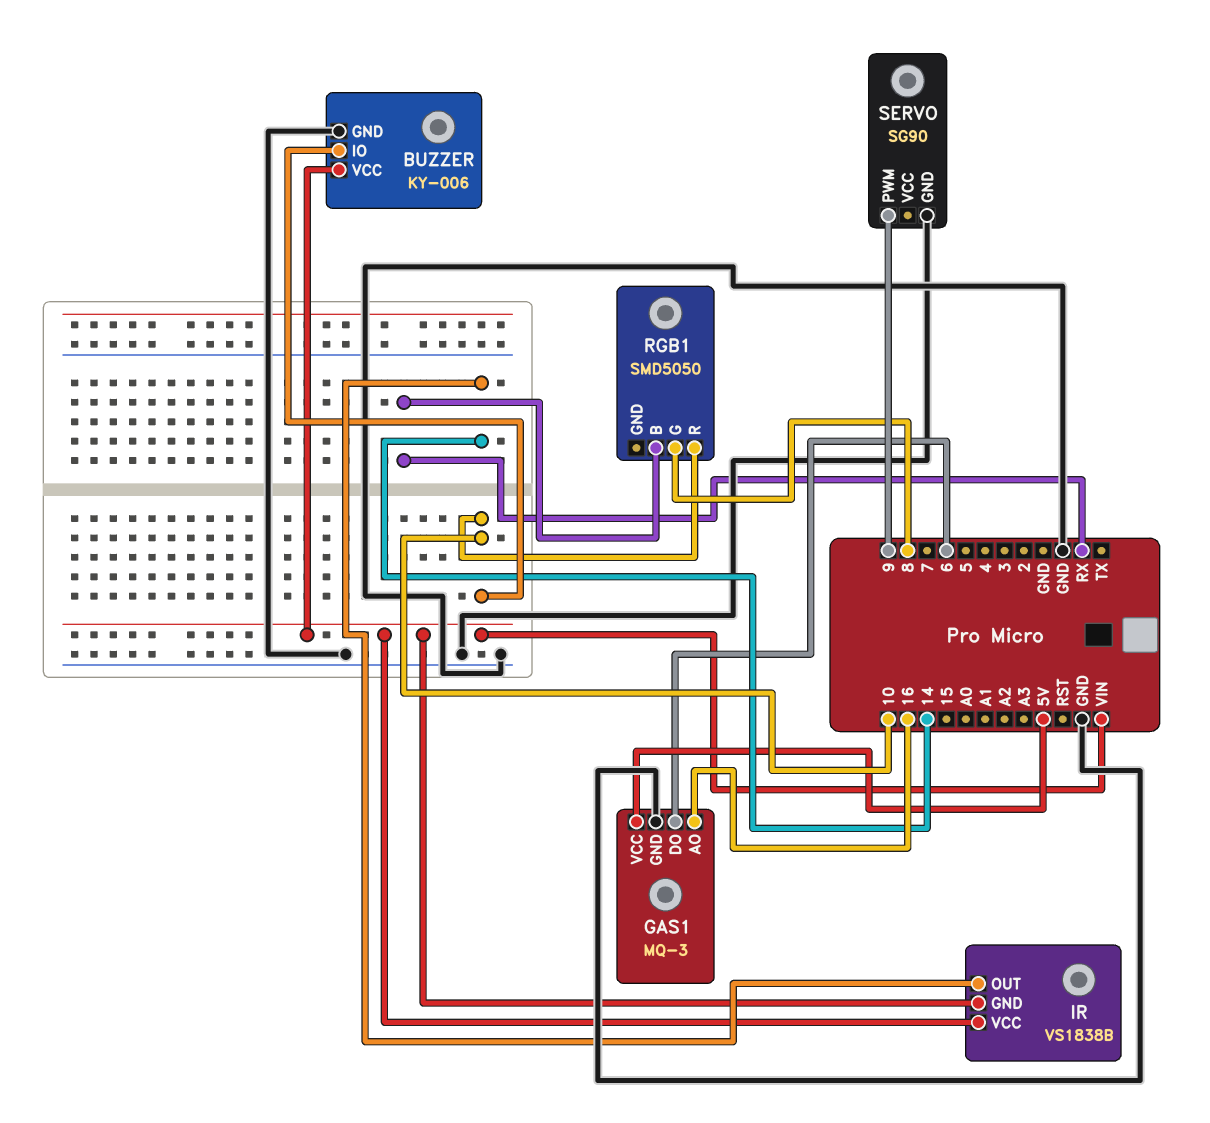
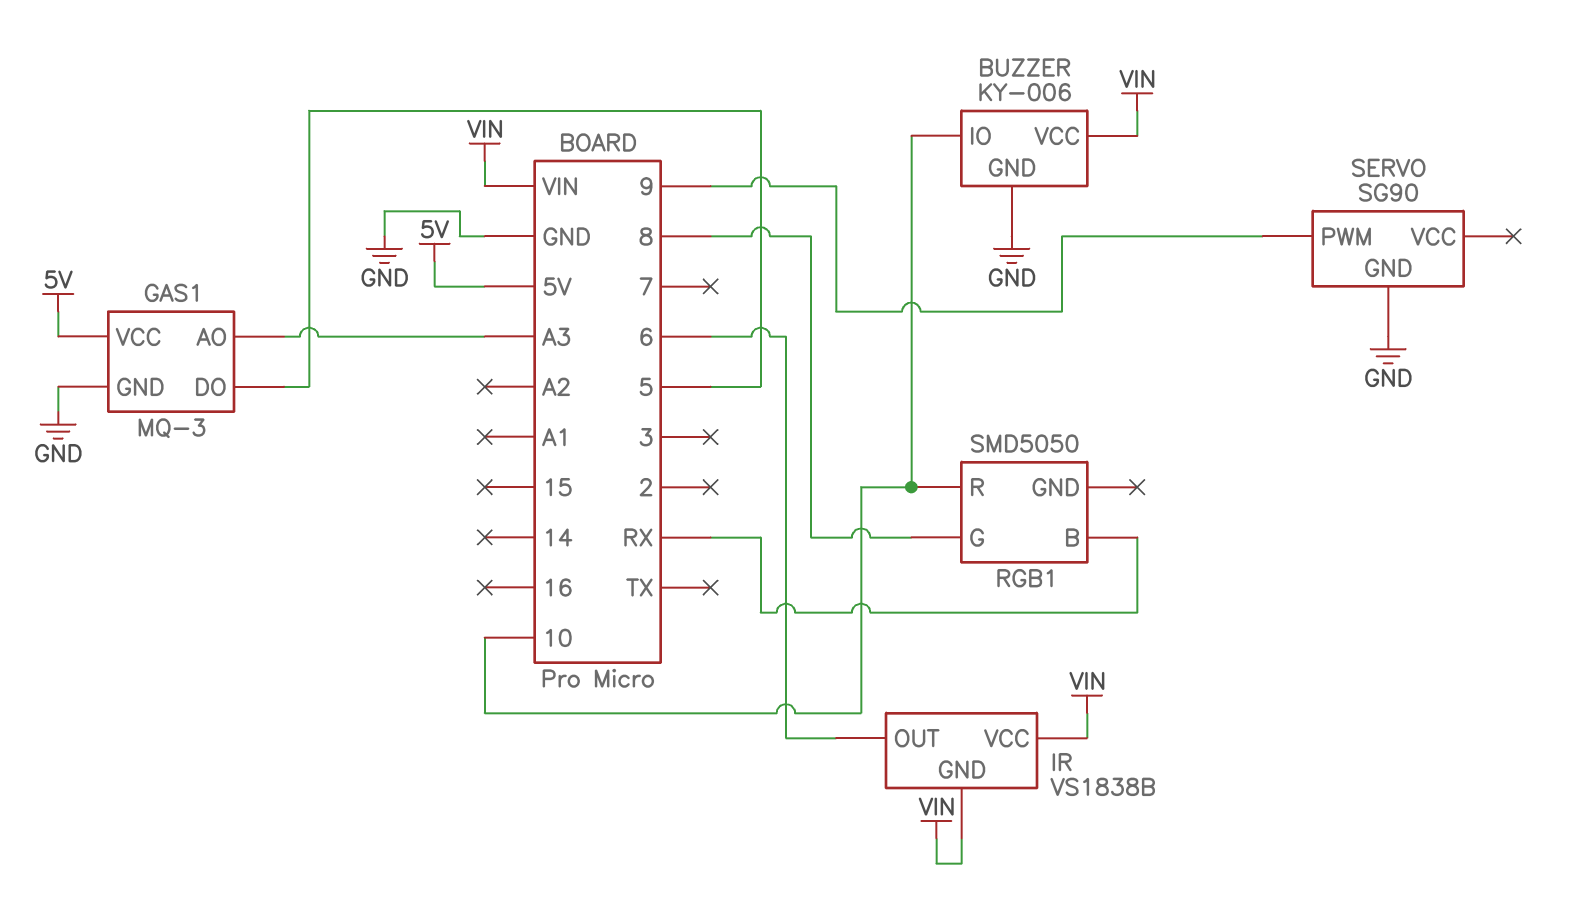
GAS1 pin AO: 16 -> A3
GAS1 pin DO: 6 -> 5
IR pin OUT: 14 -> 6

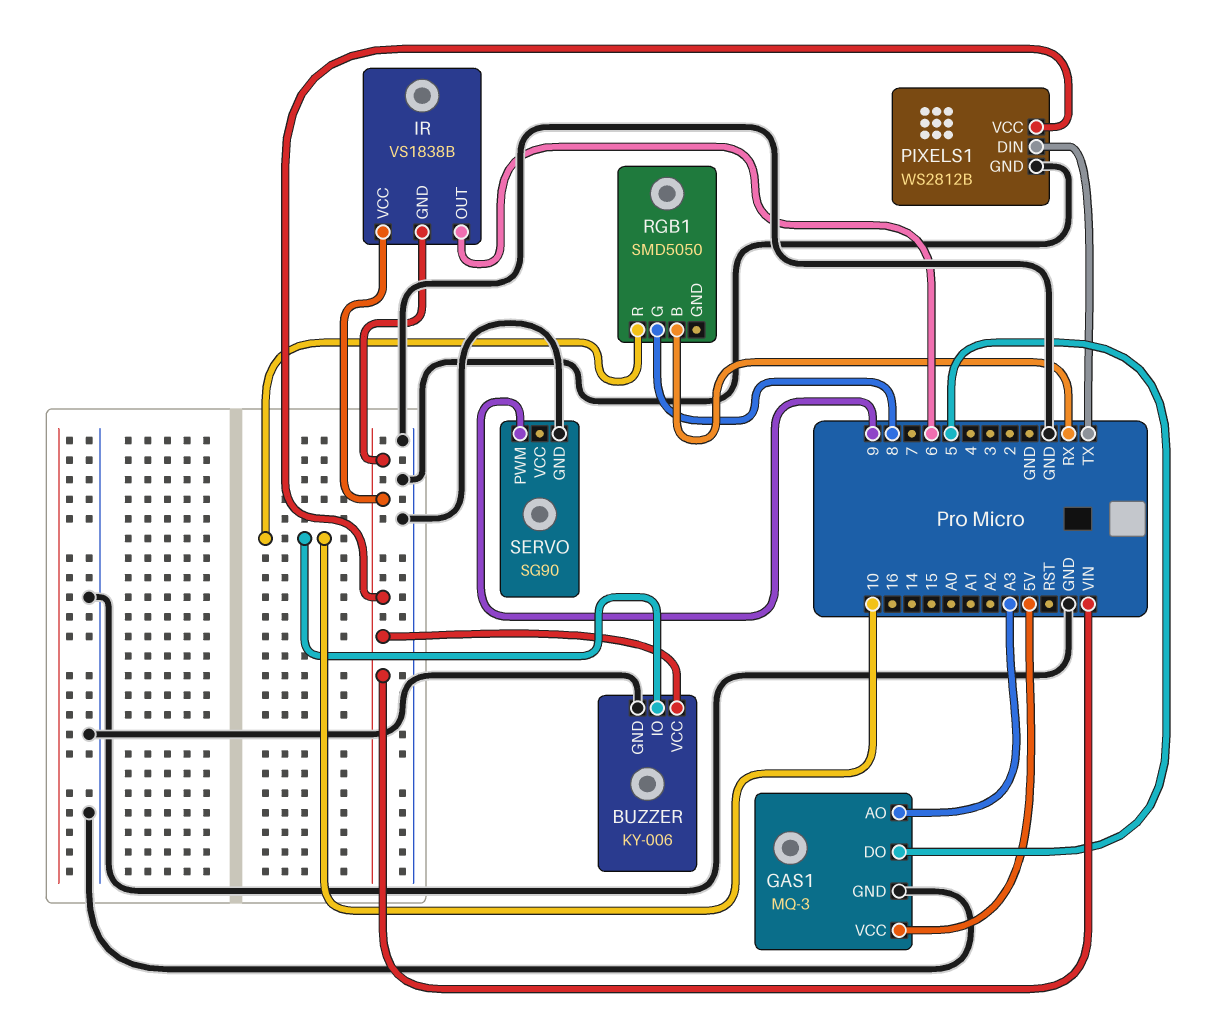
PIXELS1: none -> WS2812B
PIXELS1 pin DIN: none -> TX
PIXELS1 pin GND: none -> GND
PIXELS1 pin VCC: none -> VIN

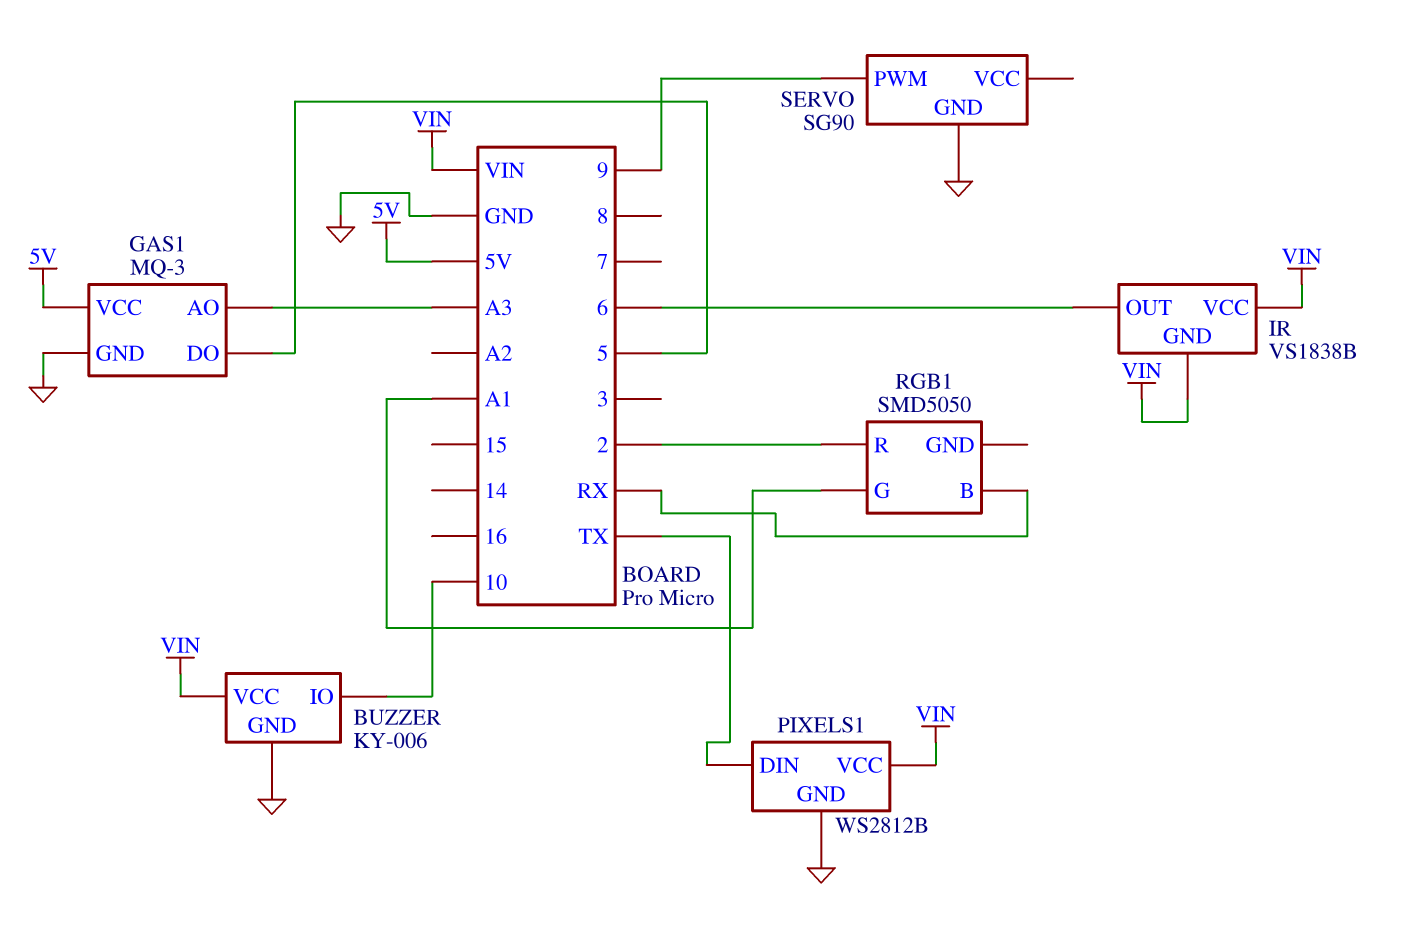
RGB1 pin G: 8 -> A1
RGB1 pin R: 10 -> 2

